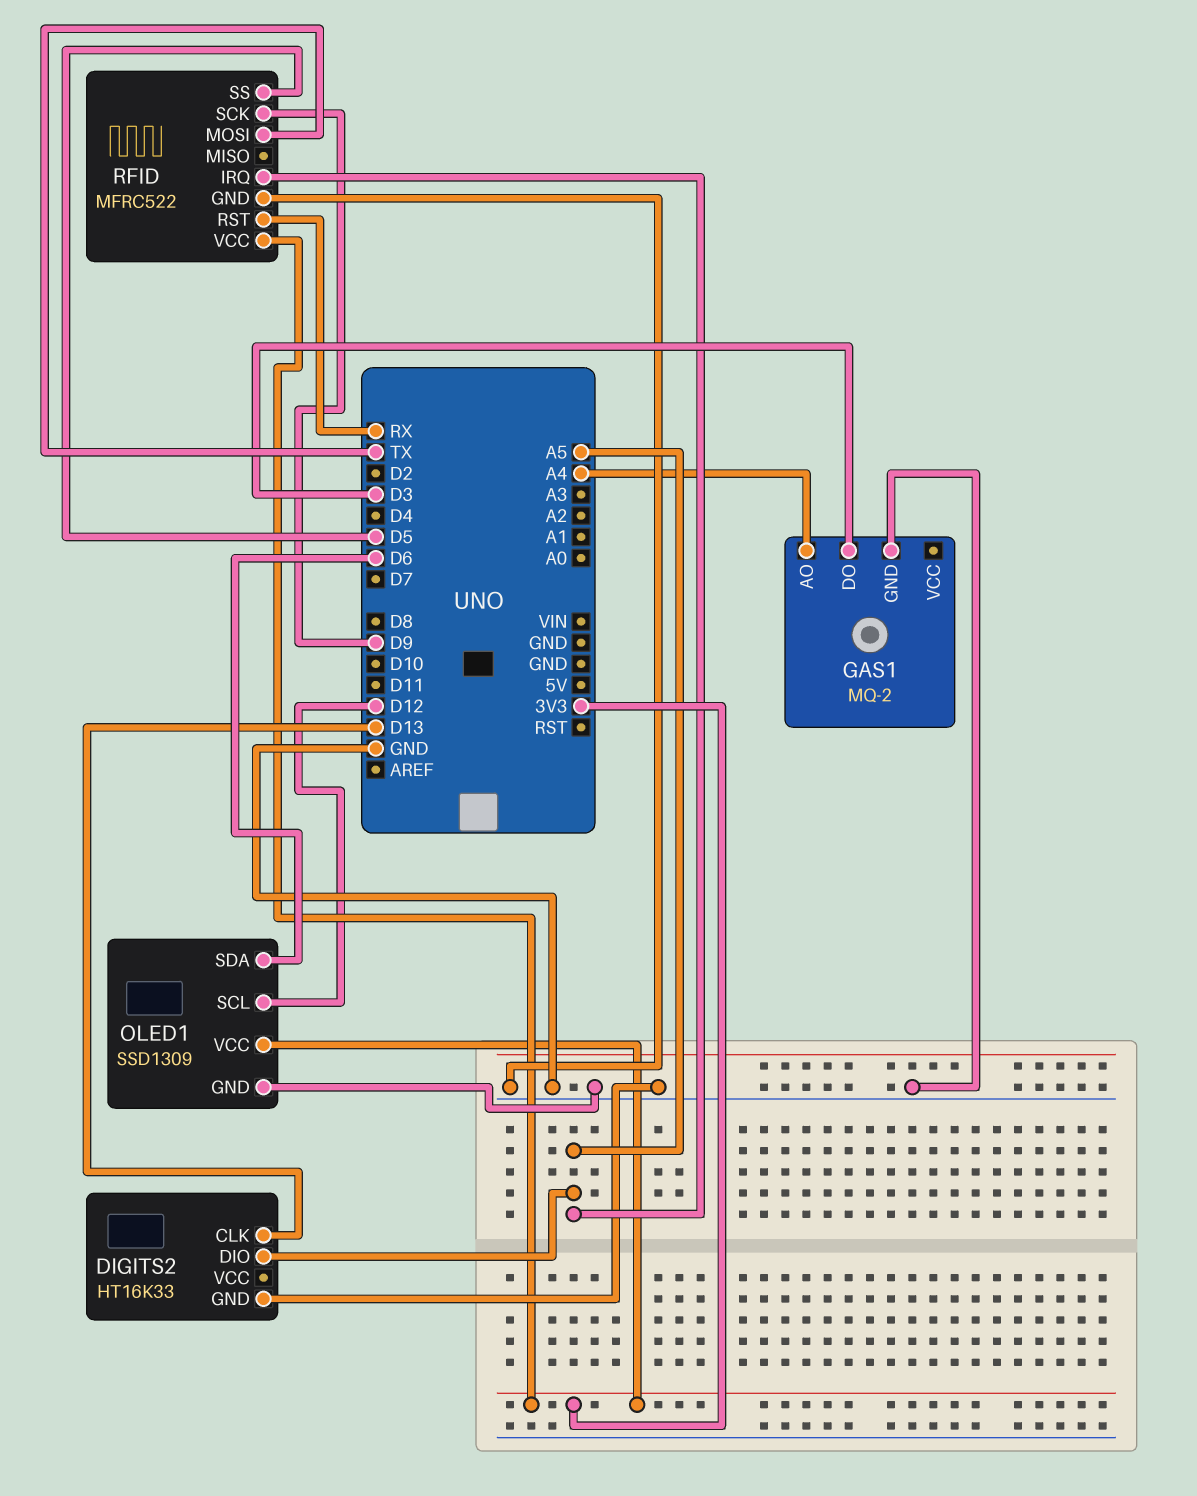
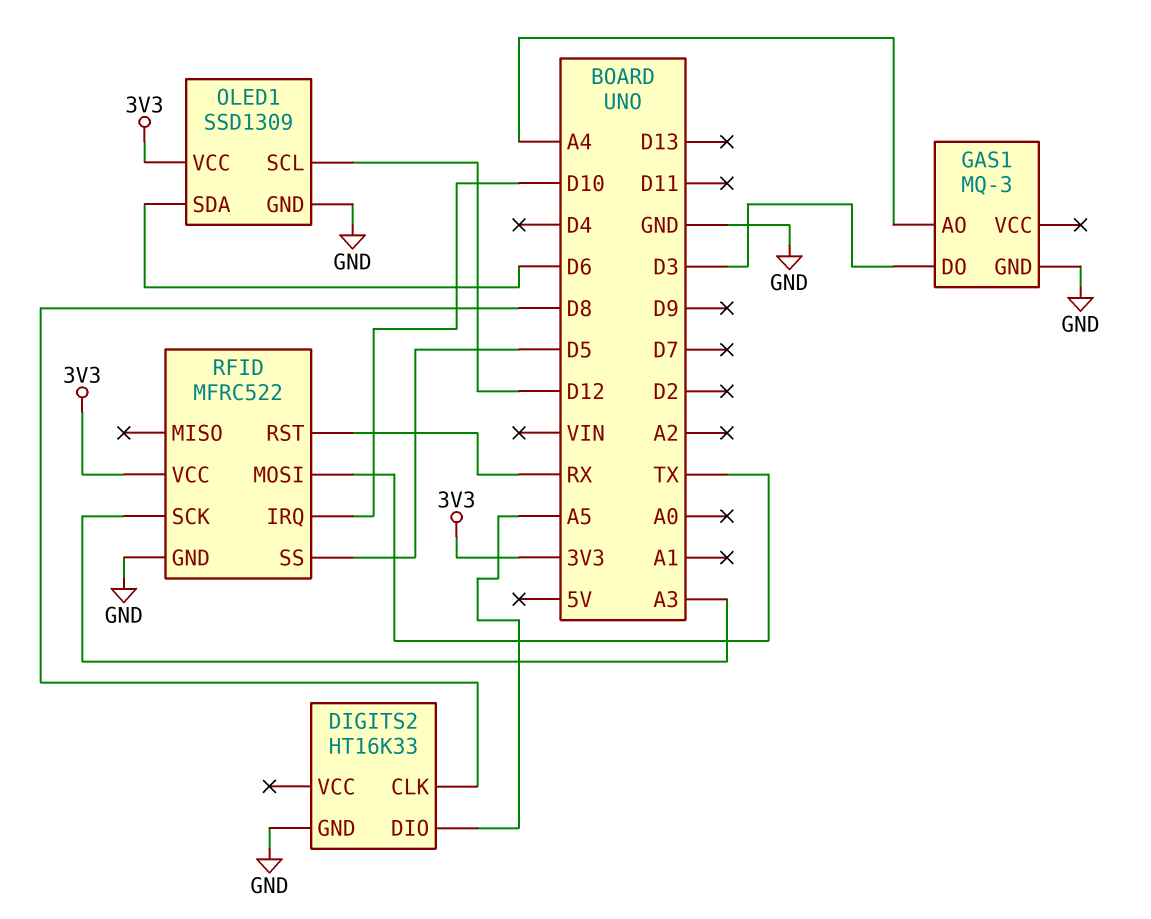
DIGITS2 pin CLK: D13 -> D8
GAS1: MQ-2 -> MQ-3
RFID pin IRQ: A5 -> D10
RFID pin SCK: D9 -> A3

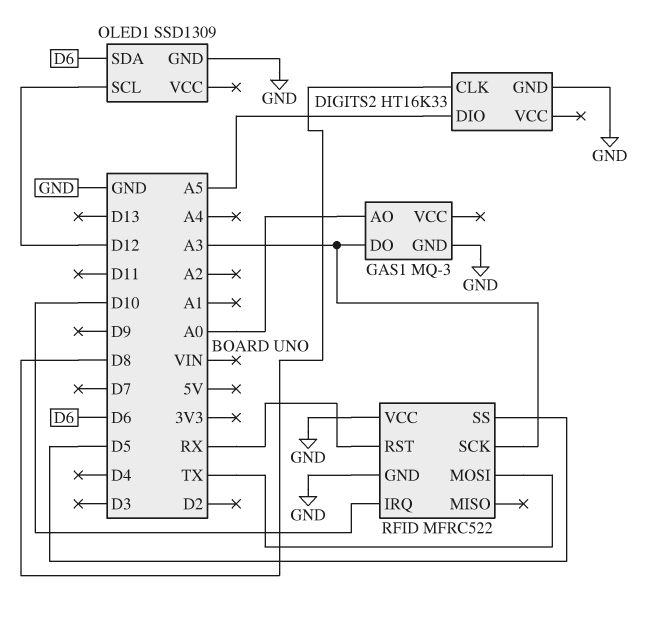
GAS1 pin AO: A4 -> A0
GAS1 pin DO: D3 -> A3
OLED1 pin VCC: 3V3 -> none
RFID pin VCC: 3V3 -> GND

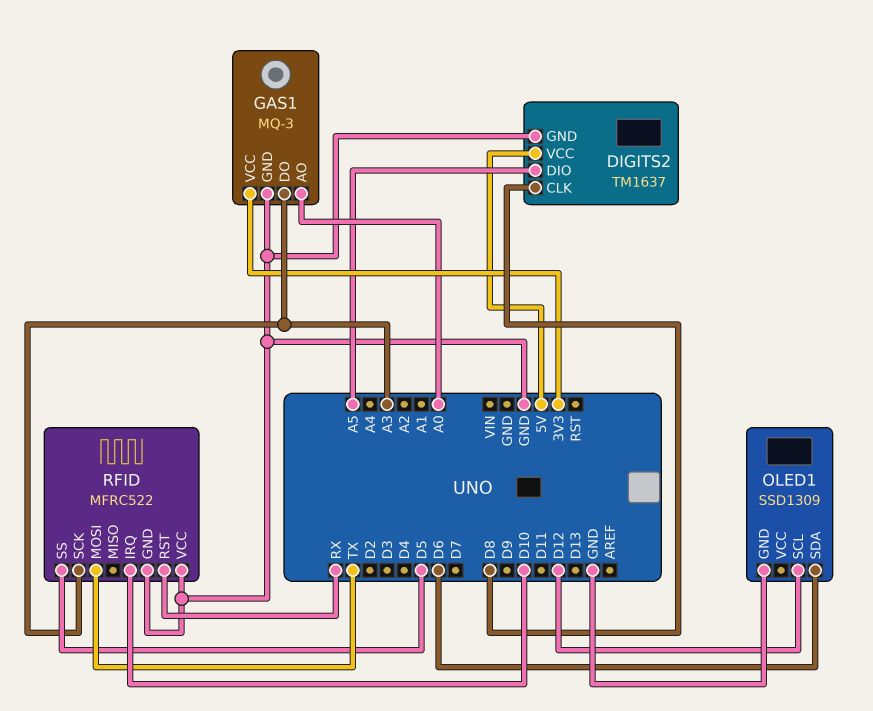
DIGITS2: HT16K33 -> TM1637
DIGITS2 pin VCC: none -> 5V
GAS1 pin VCC: none -> 3V3

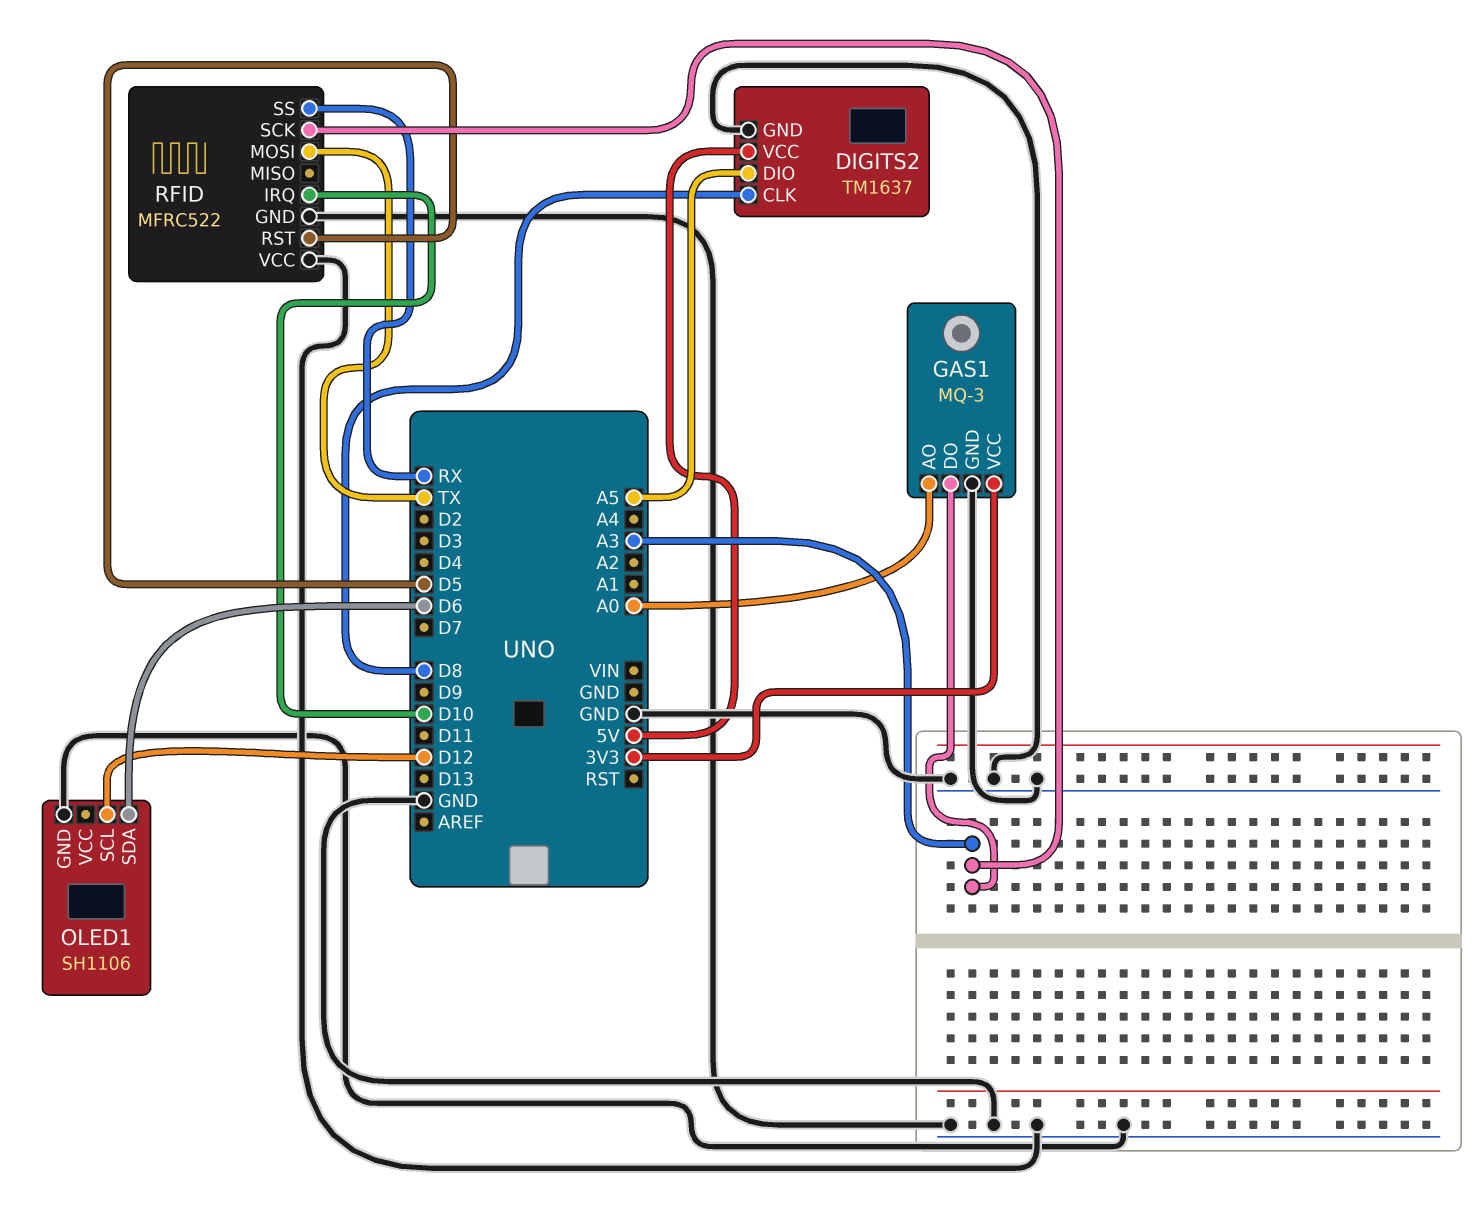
OLED1: SSD1309 -> SH1106
RFID pin RST: RX -> D5
RFID pin SS: D5 -> RX

